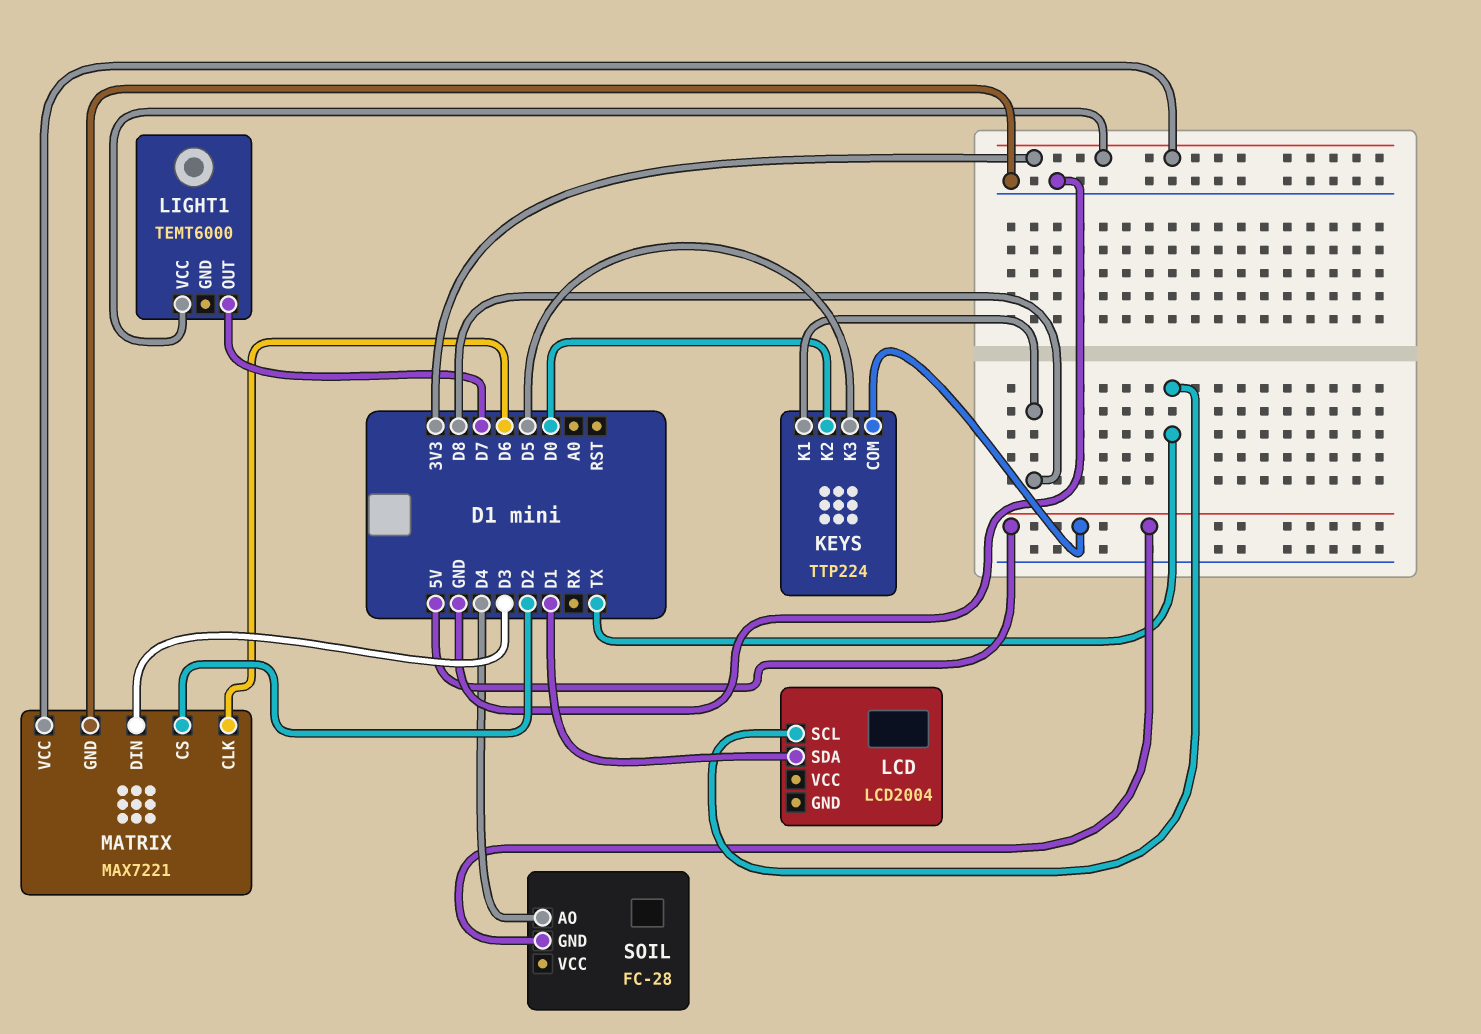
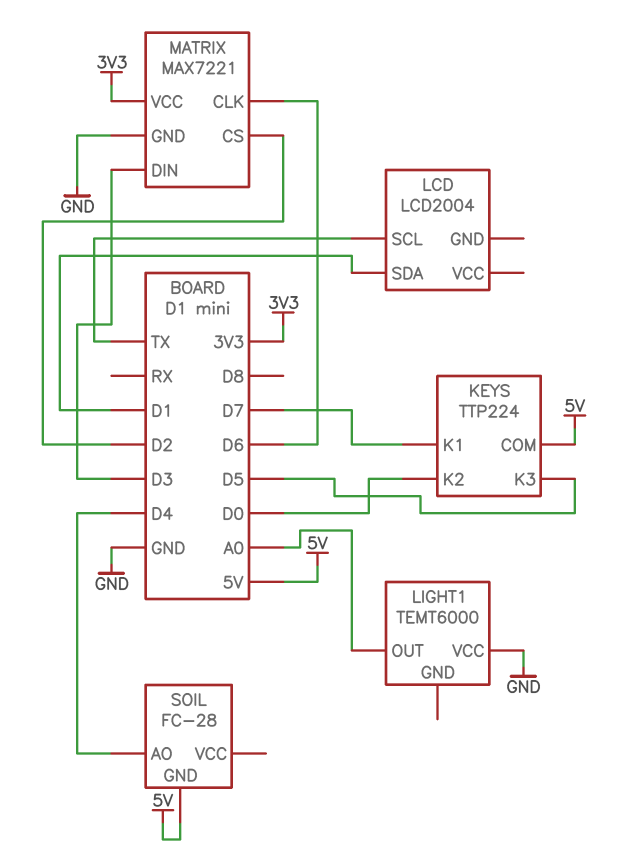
KEYS pin K1: D8 -> D7
LIGHT1 pin OUT: D7 -> A0
LIGHT1 pin VCC: 3V3 -> GND

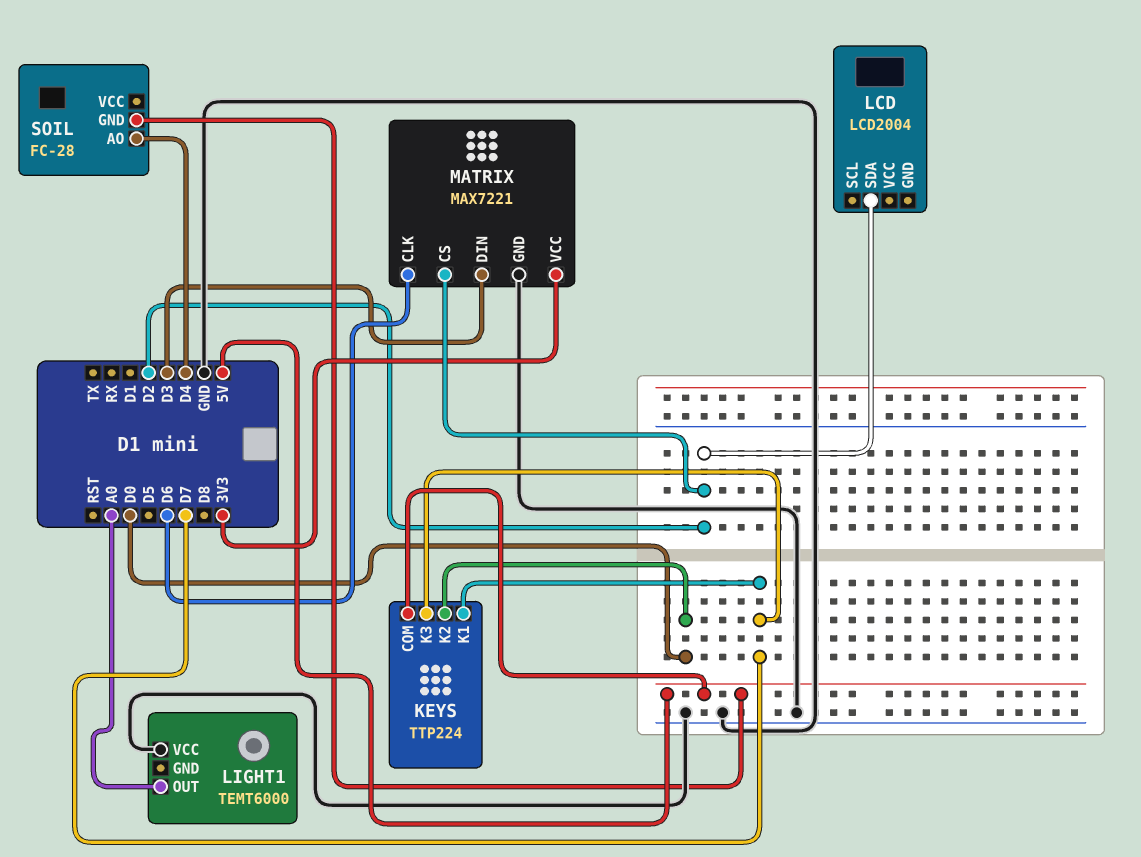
KEYS pin K3: D5 -> D7
LCD pin SCL: TX -> none
LCD pin SDA: D1 -> D2

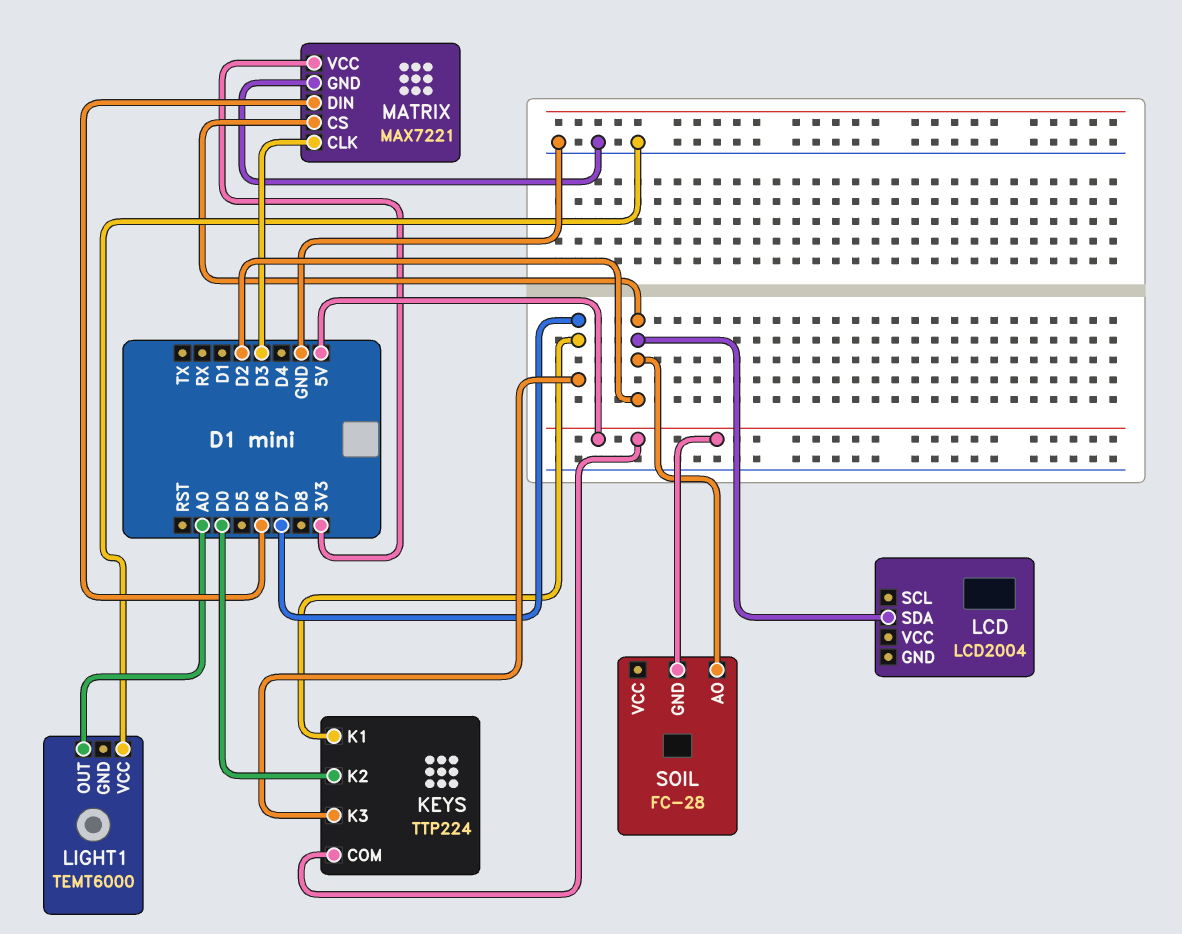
MATRIX pin CLK: D6 -> D3
MATRIX pin DIN: D3 -> D6
SOIL pin AO: D4 -> D2

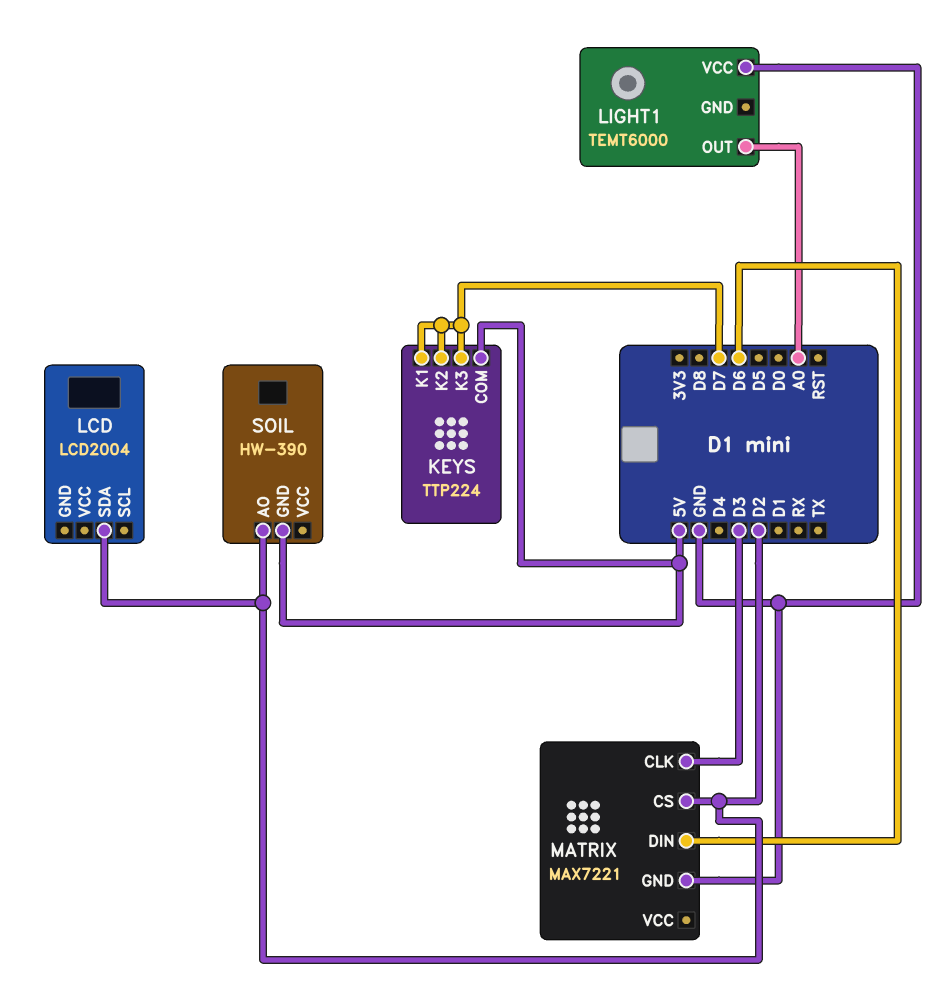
KEYS pin K2: D0 -> D7
MATRIX pin VCC: 3V3 -> none
SOIL: FC-28 -> HW-390

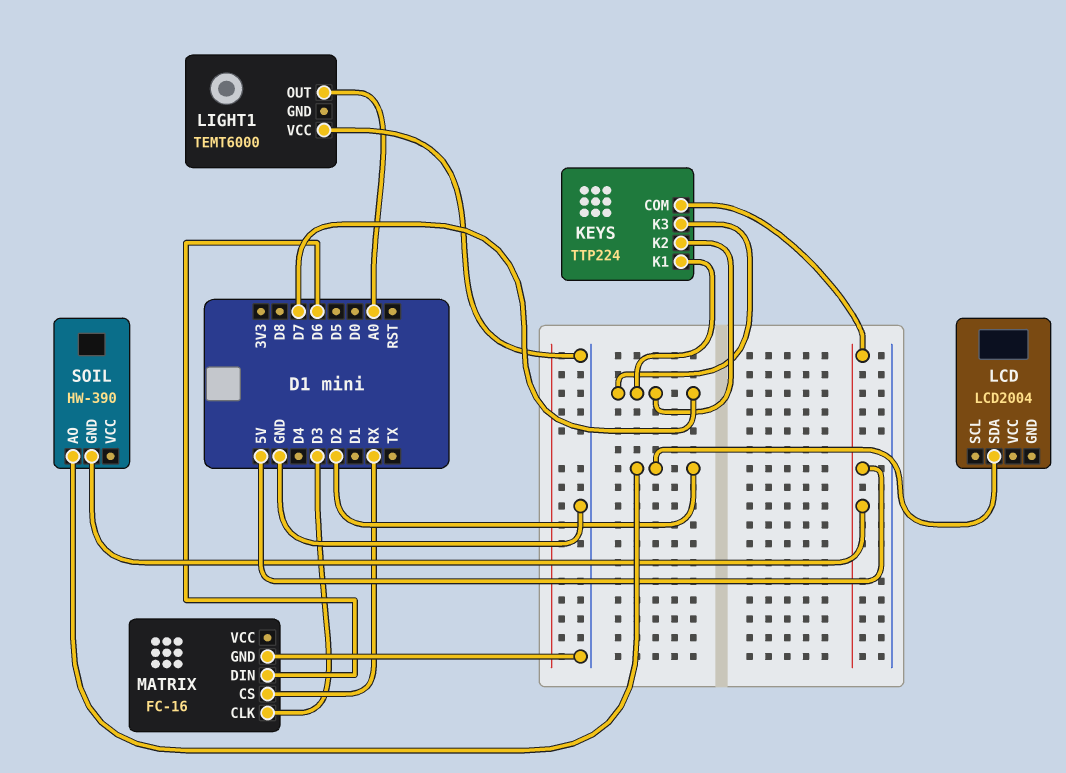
MATRIX: MAX7221 -> FC-16
MATRIX pin CS: D2 -> RX

